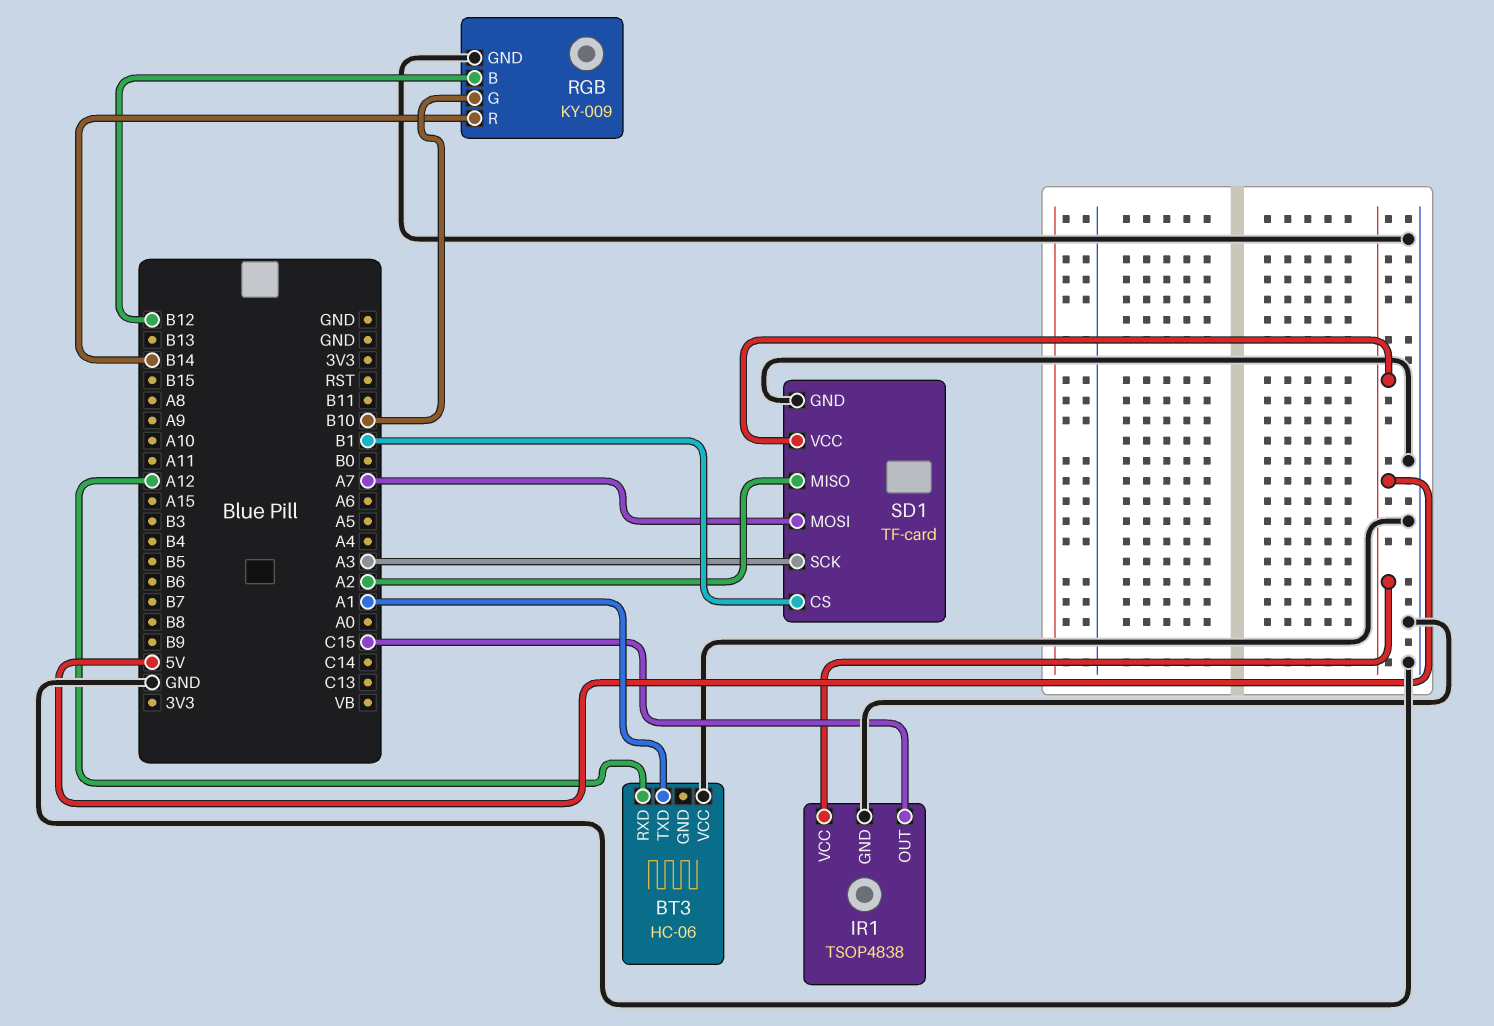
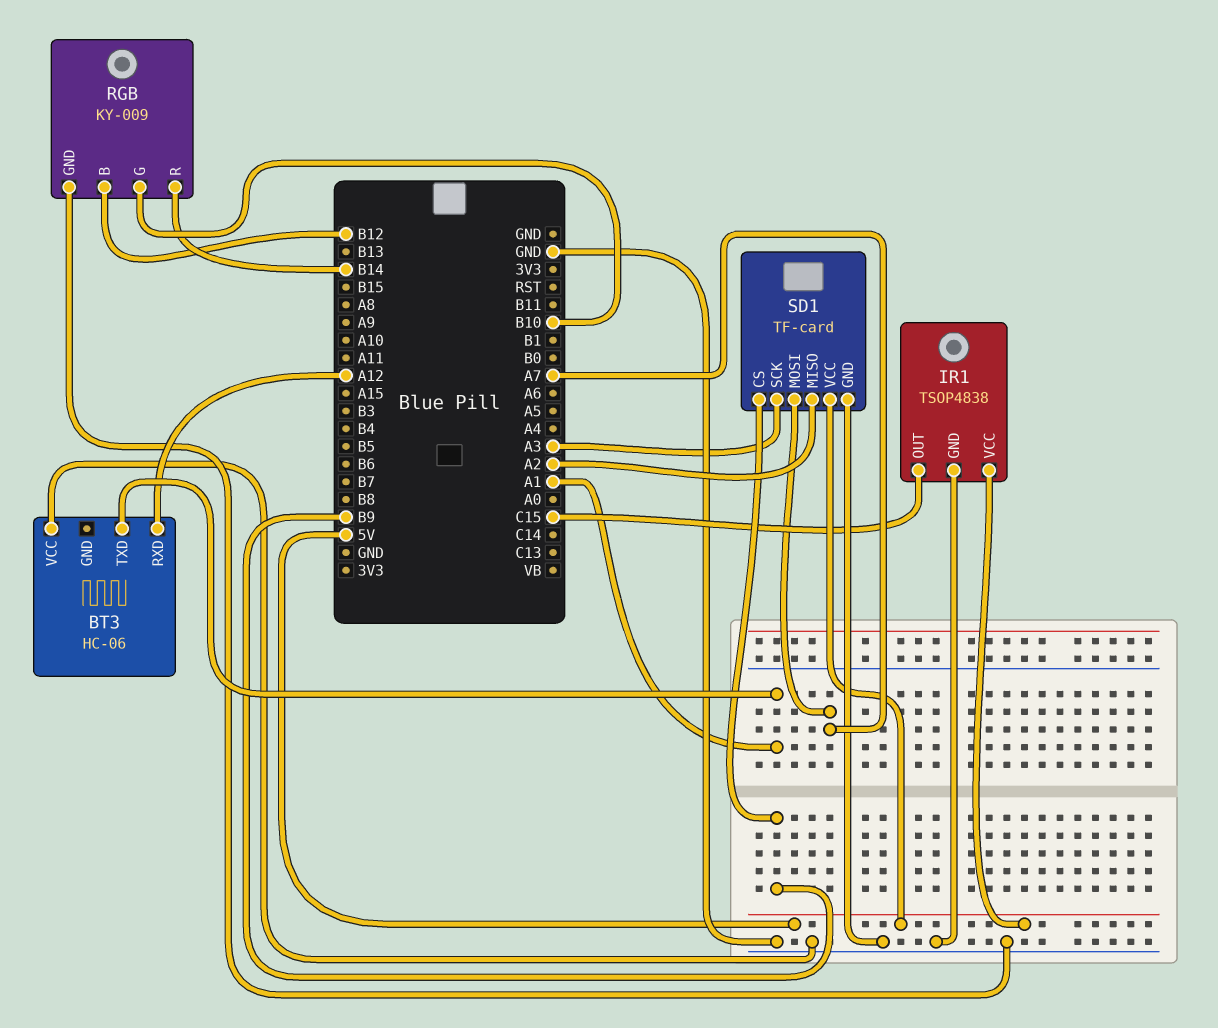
SD1 pin CS: B1 -> B9

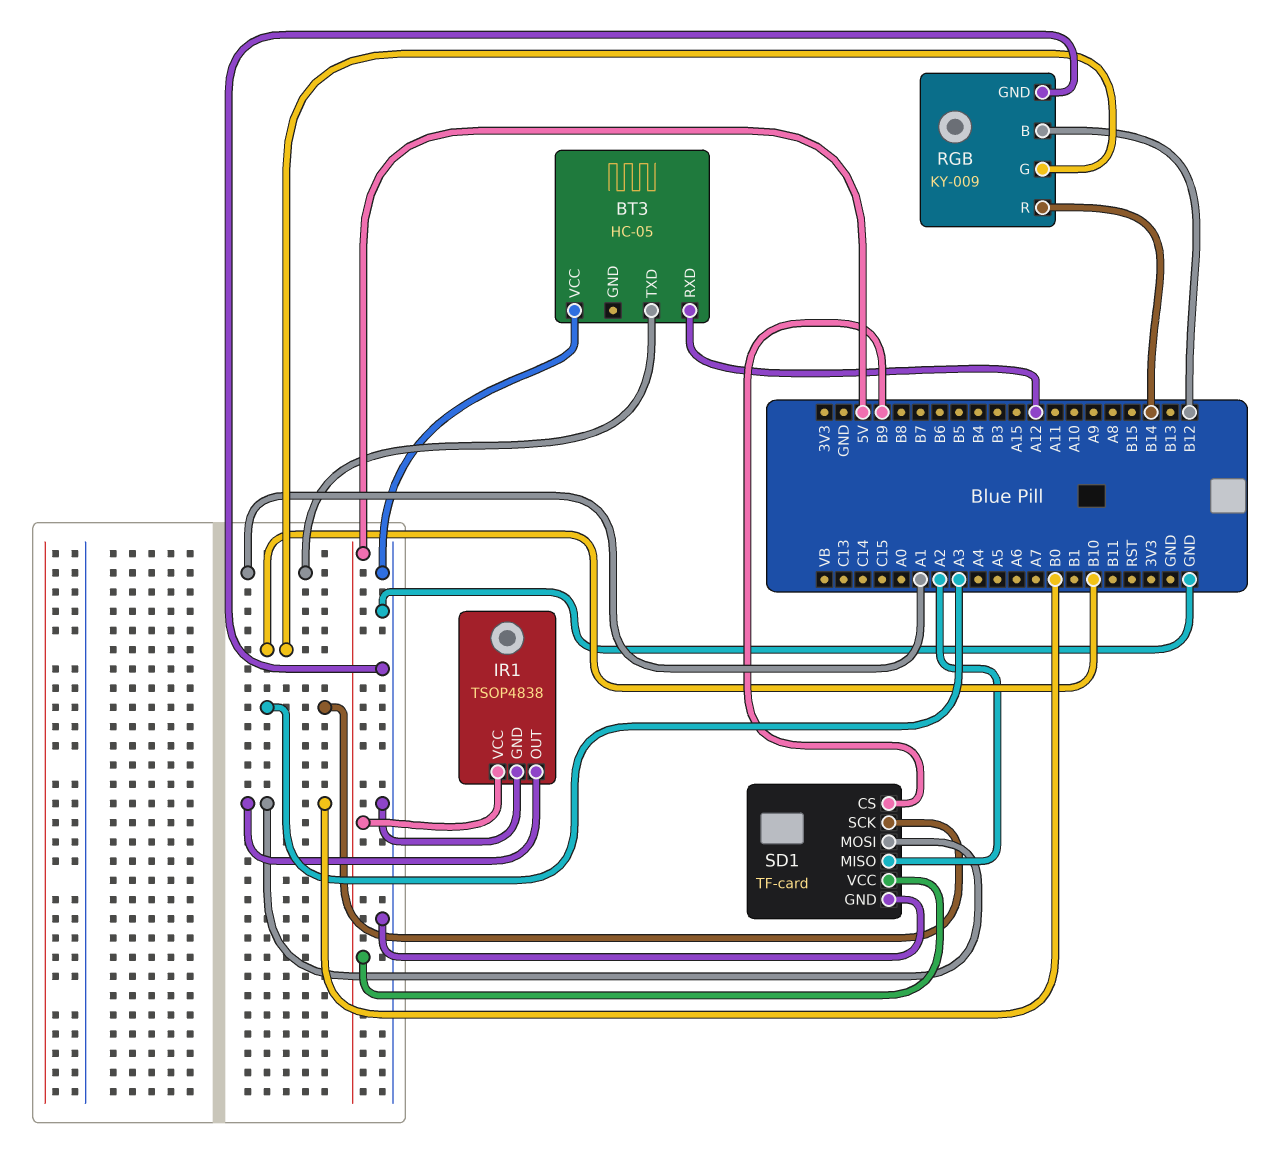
BT3: HC-06 -> HC-05
IR1 pin OUT: C15 -> B0
SD1 pin MOSI: A7 -> B0

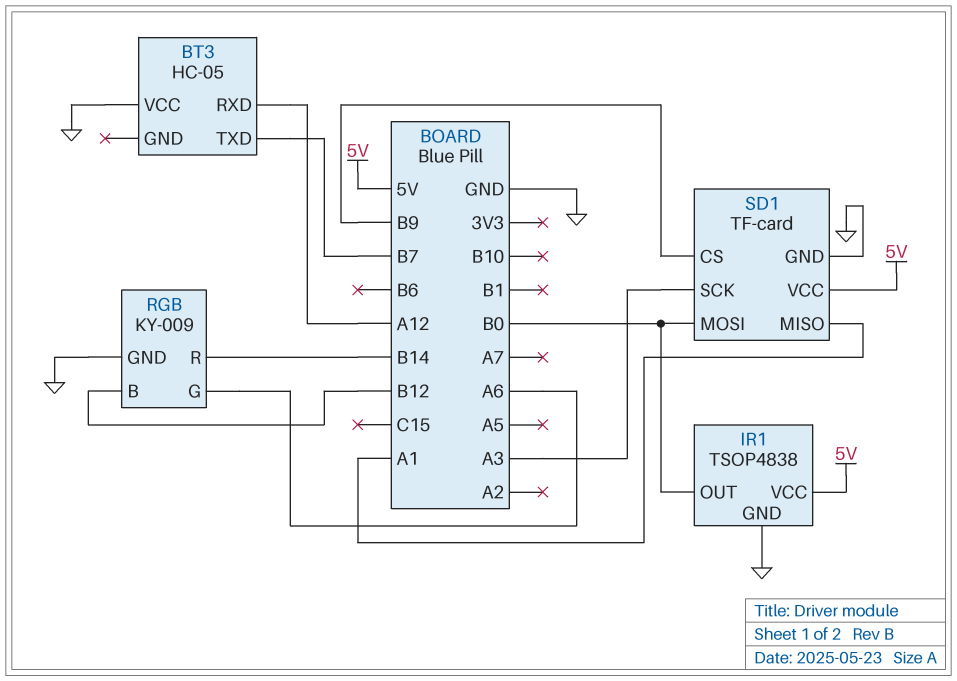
BT3 pin TXD: A1 -> B7
RGB pin G: B10 -> A6
SD1 pin MISO: A2 -> A1

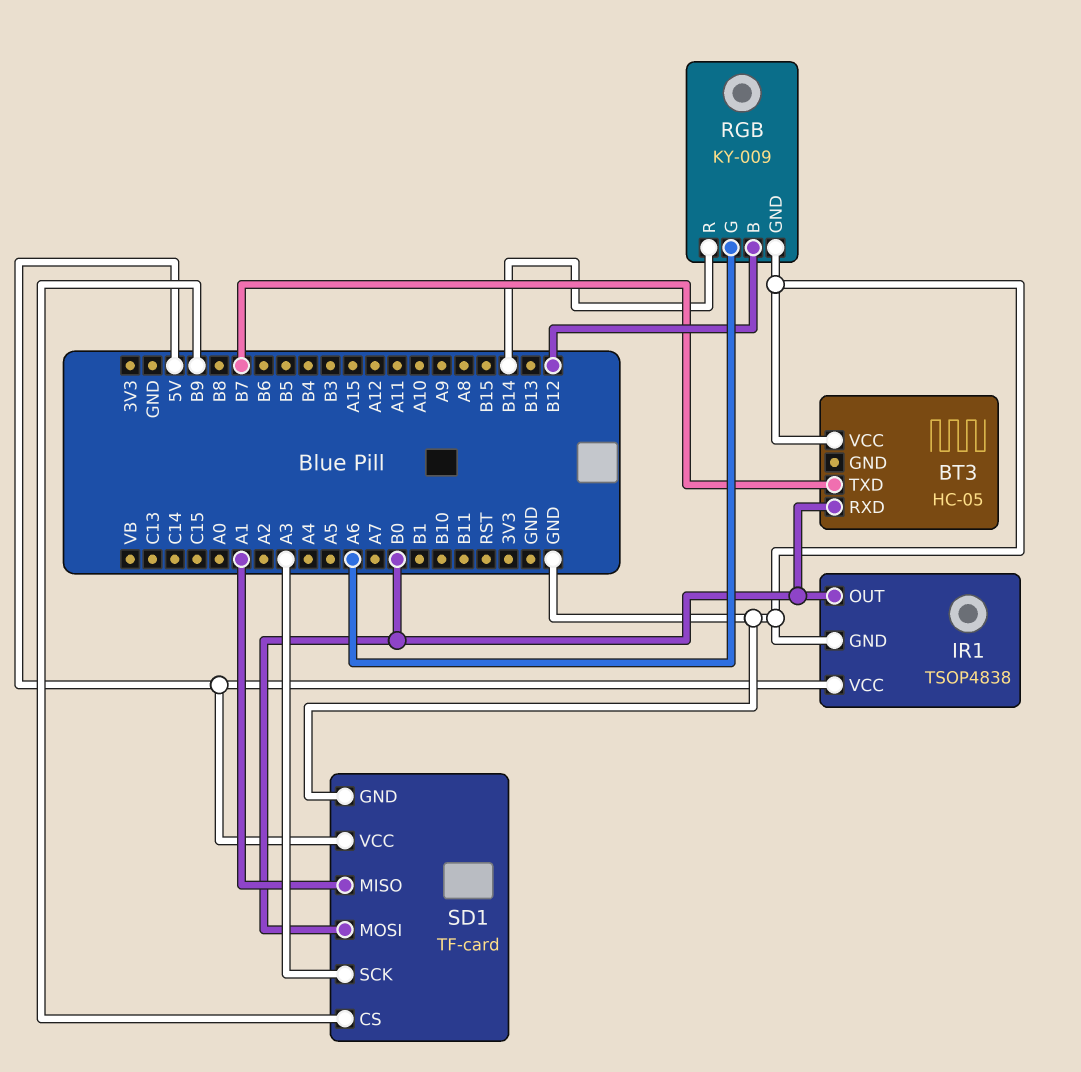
BT3 pin RXD: A12 -> B0

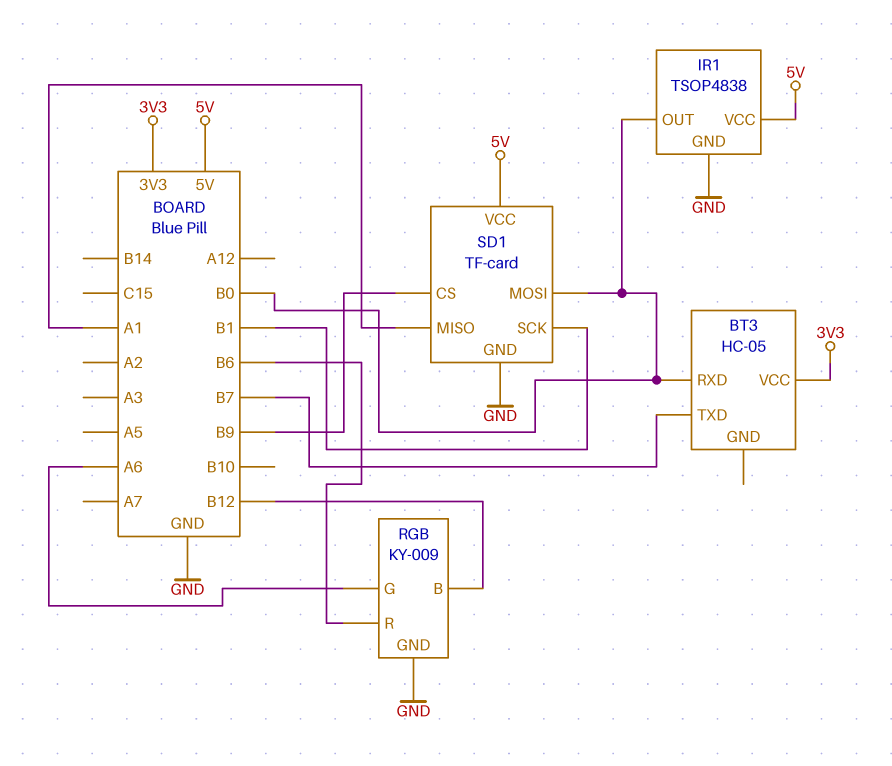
BT3 pin VCC: GND -> 3V3
RGB pin R: B14 -> B6
SD1 pin SCK: A3 -> B1

